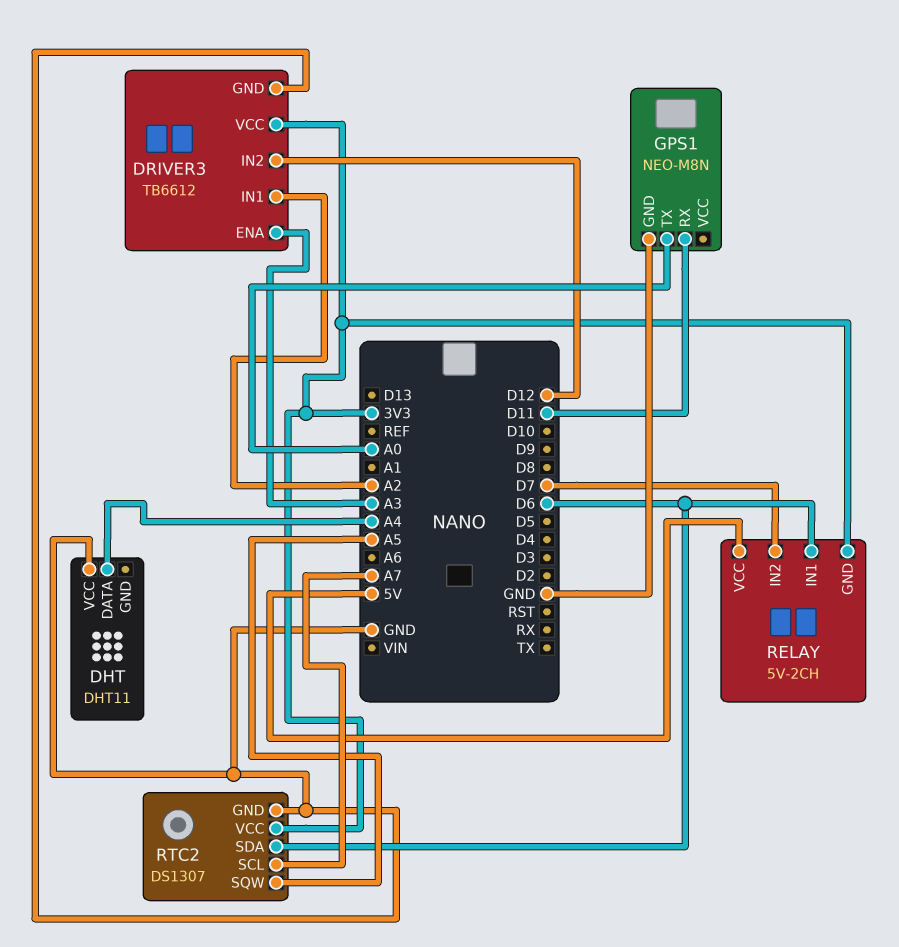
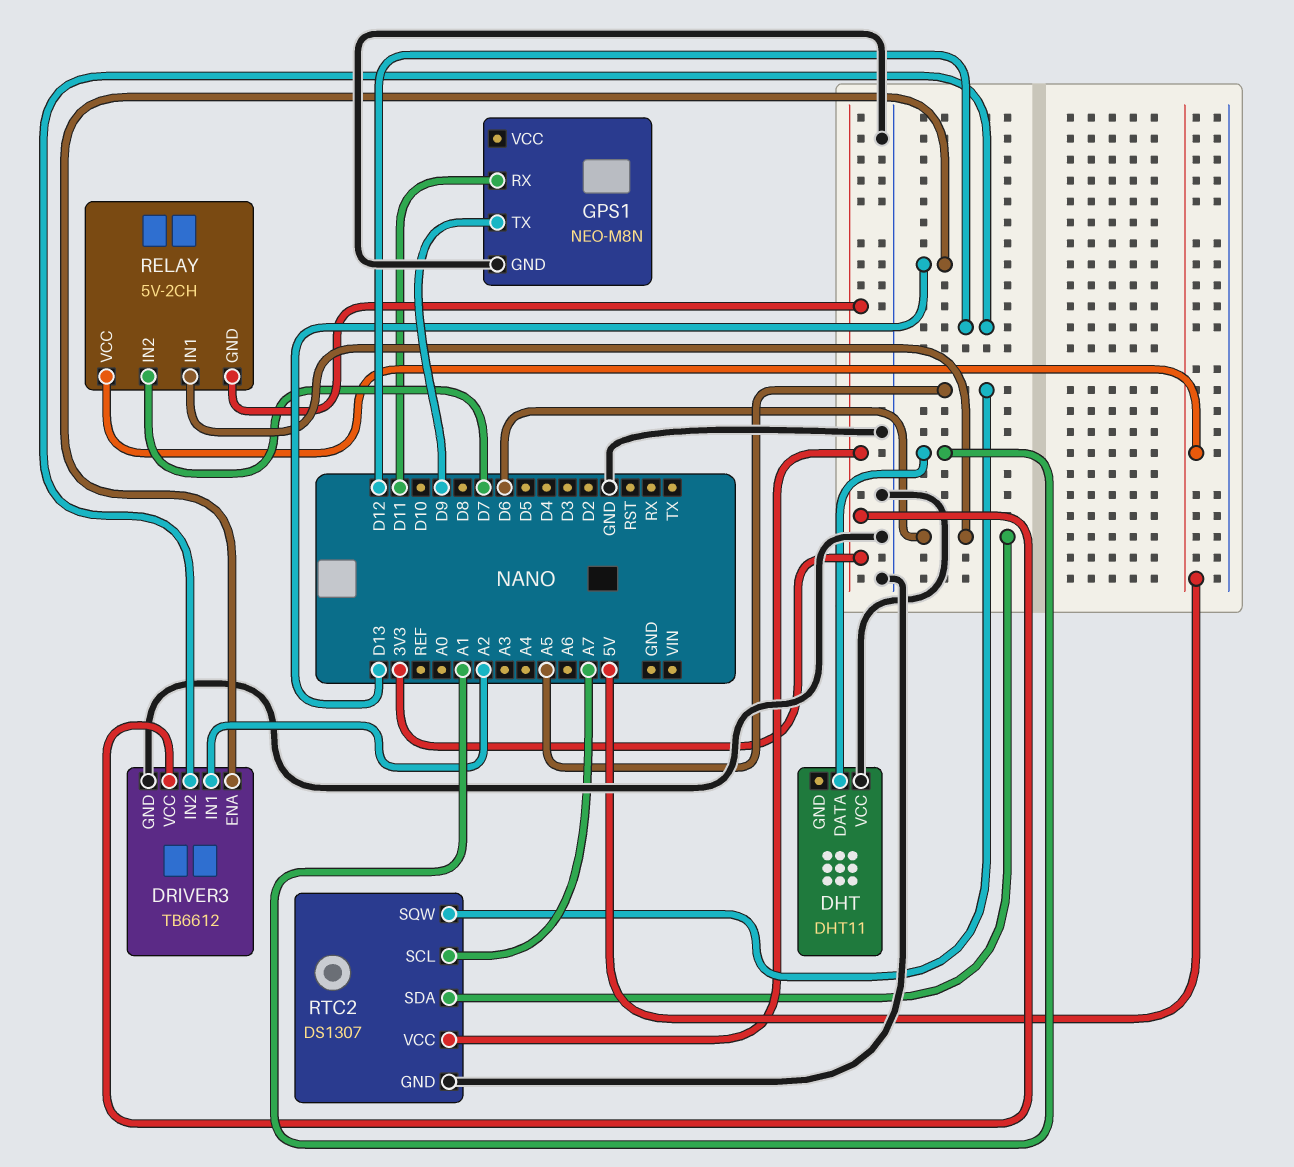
DHT pin DATA: A4 -> A1
DRIVER3 pin ENA: A3 -> D13
GPS1 pin TX: A0 -> D9

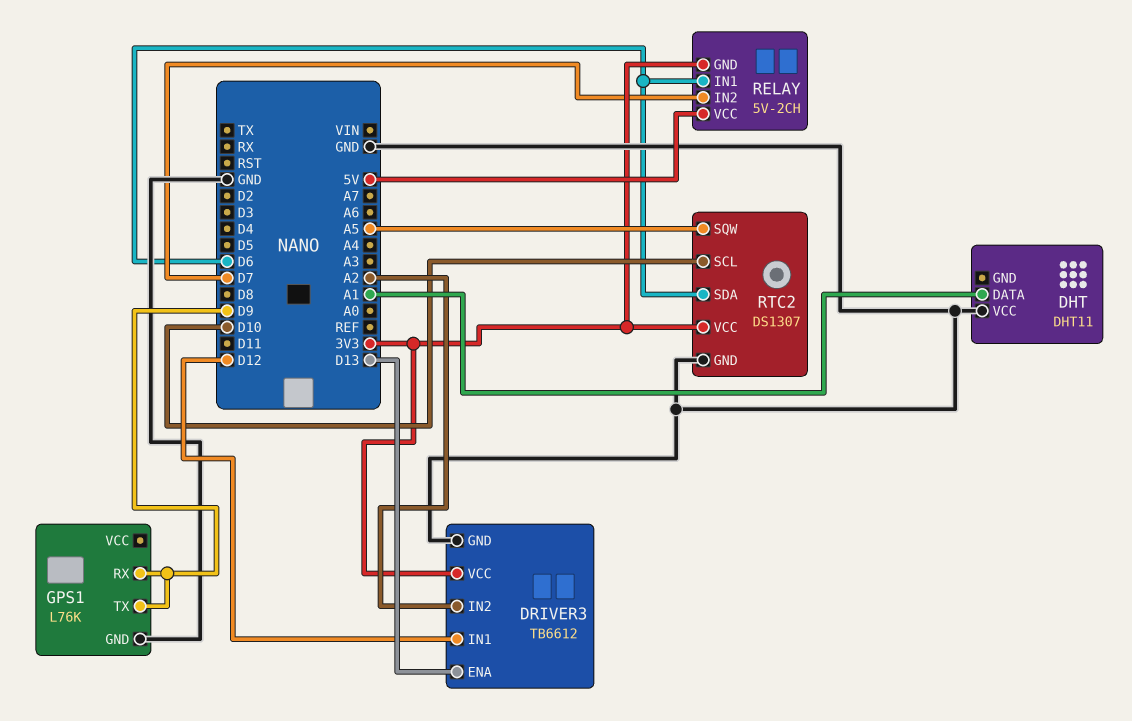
DRIVER3 pin IN1: A2 -> D12
DRIVER3 pin IN2: D12 -> A2
GPS1: NEO-M8N -> L76K
GPS1 pin RX: D11 -> D9
RTC2 pin SCL: A7 -> D10

